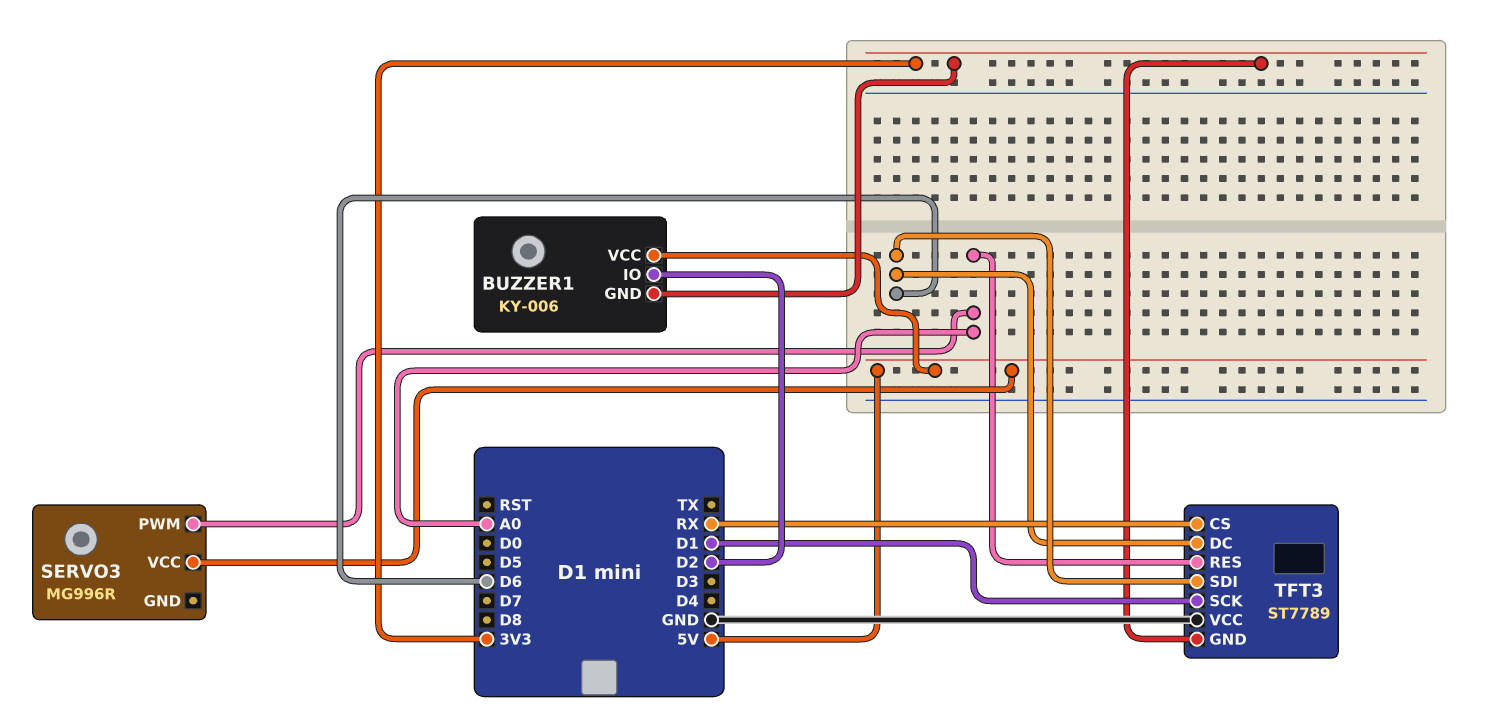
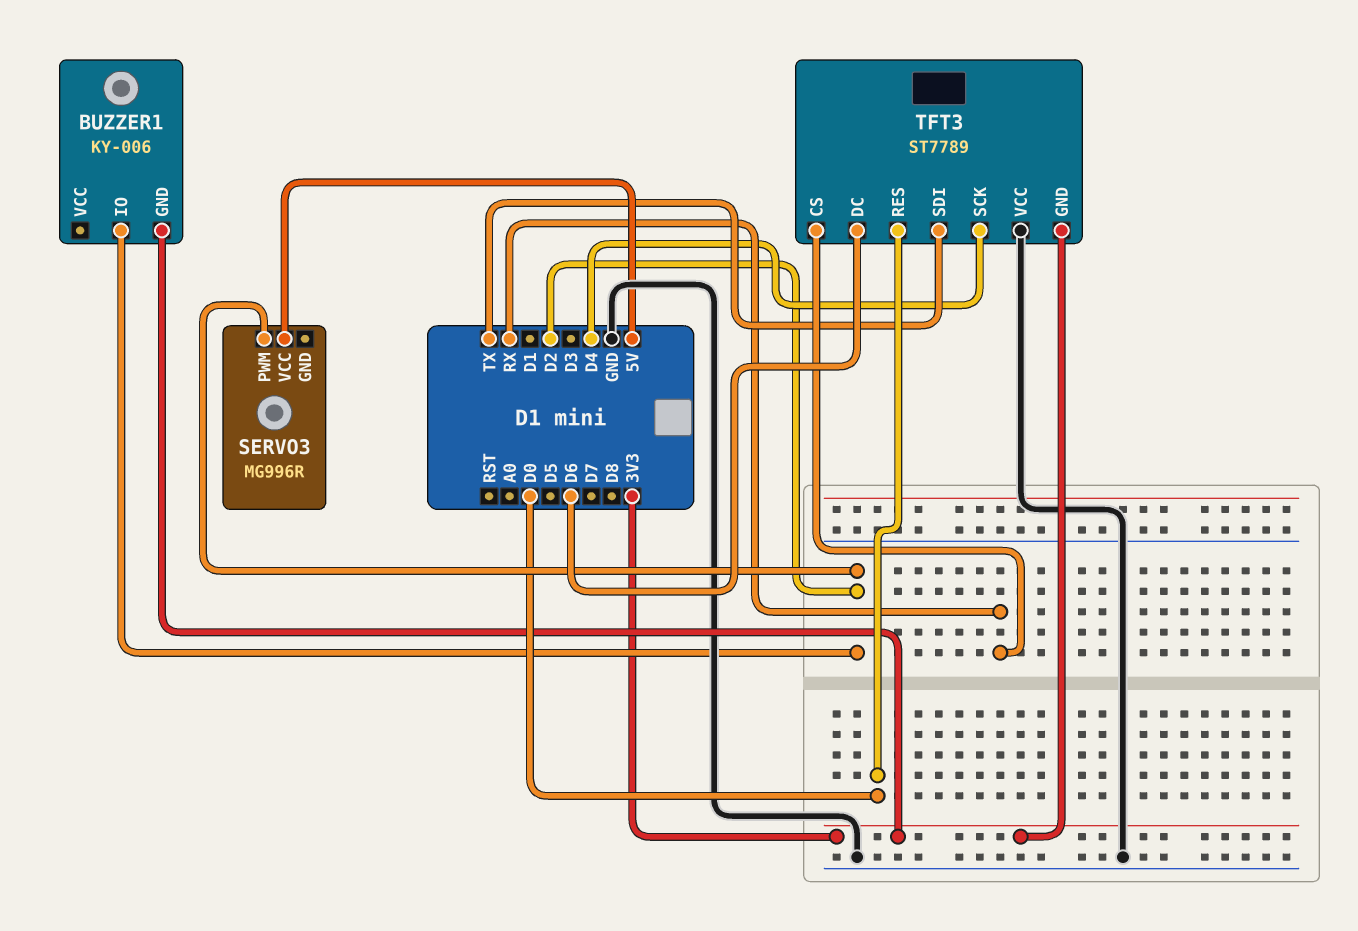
BUZZER1 pin VCC: 5V -> none
SERVO3 pin PWM: A0 -> D2
TFT3 pin RES: A0 -> D0
TFT3 pin SCK: D1 -> D4
TFT3 pin SDI: D6 -> TX

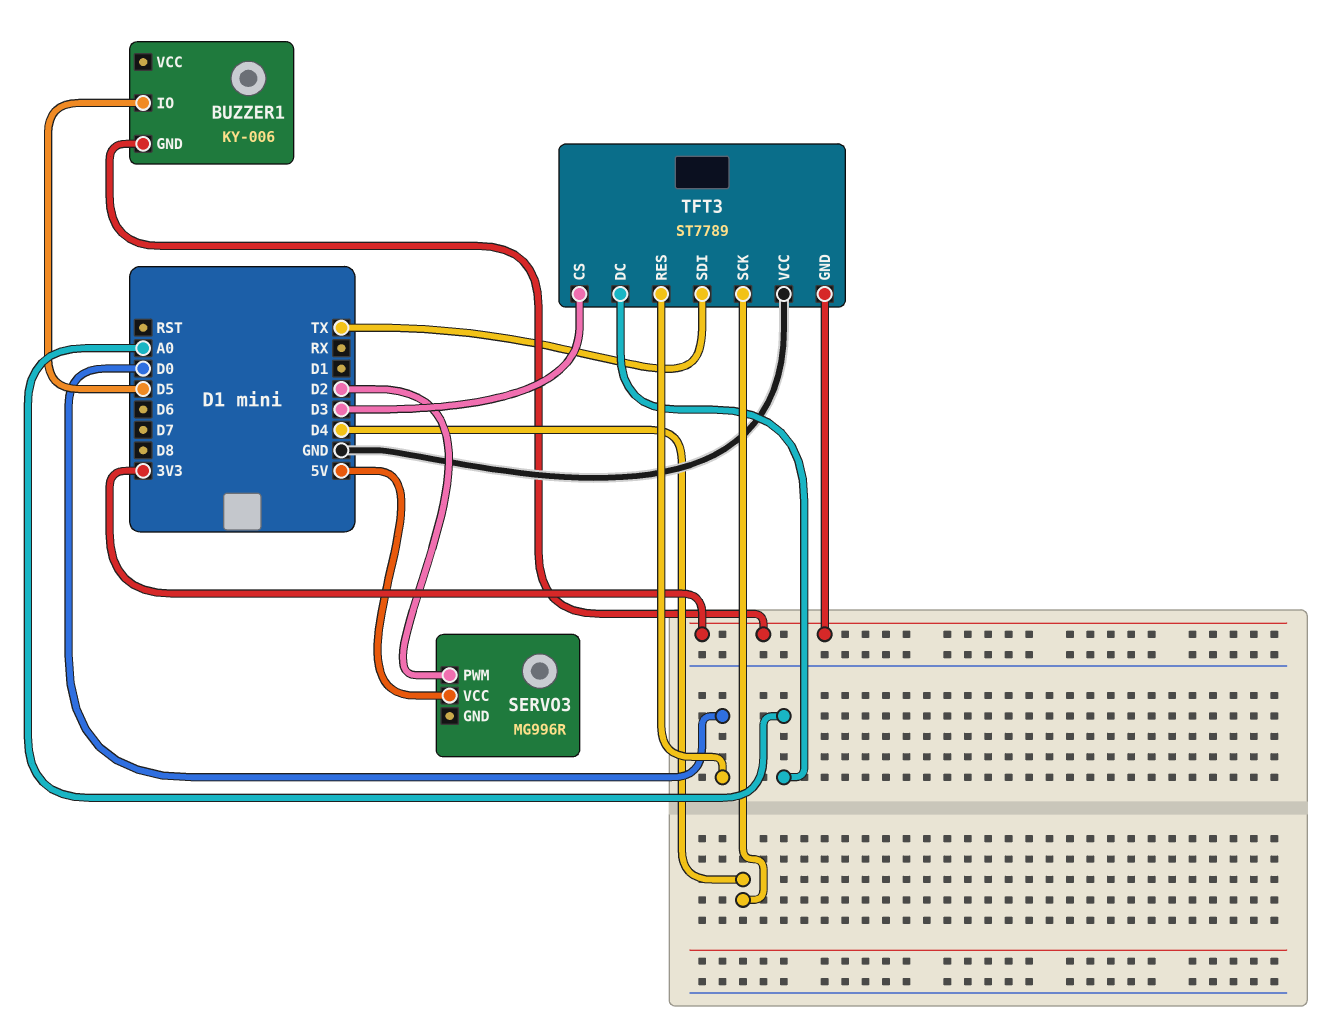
BUZZER1 pin IO: D2 -> D5
TFT3 pin CS: RX -> D3
TFT3 pin DC: D6 -> A0

